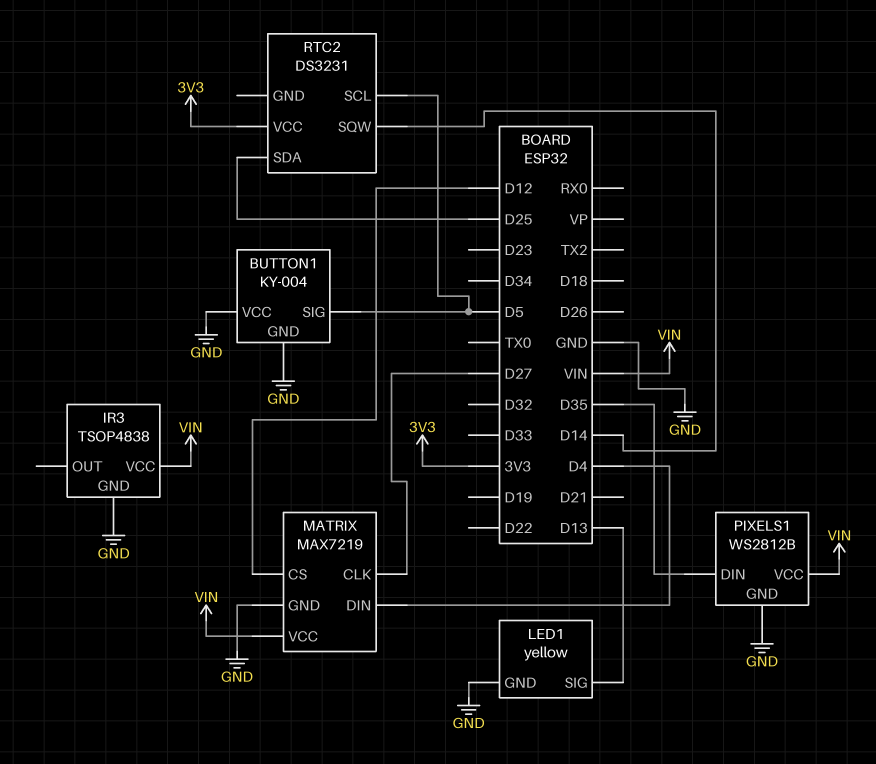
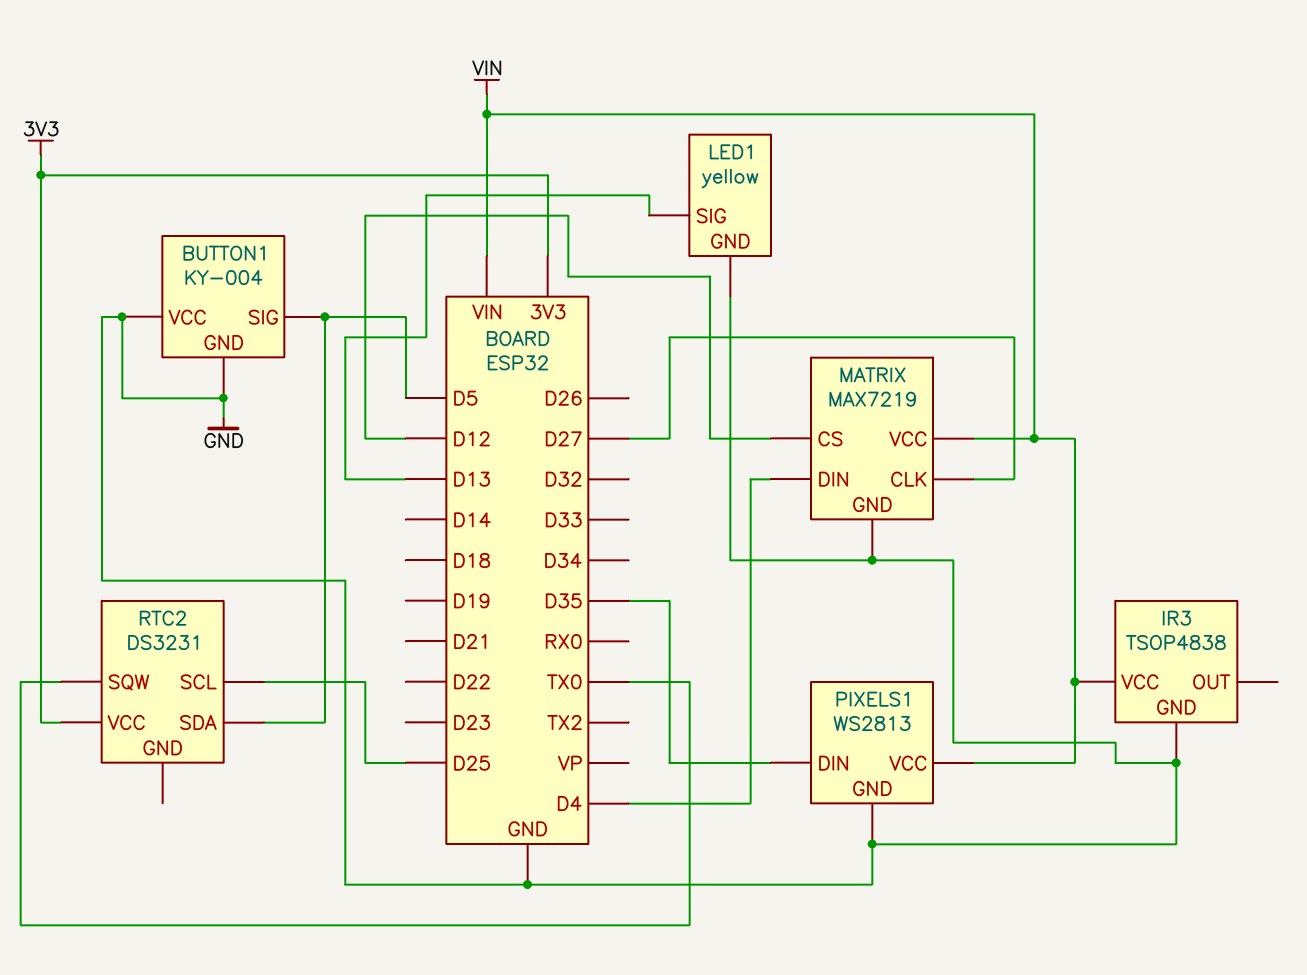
PIXELS1: WS2812B -> WS2813
RTC2 pin SCL: D5 -> D25
RTC2 pin SDA: D25 -> D5
RTC2 pin SQW: D14 -> TX0

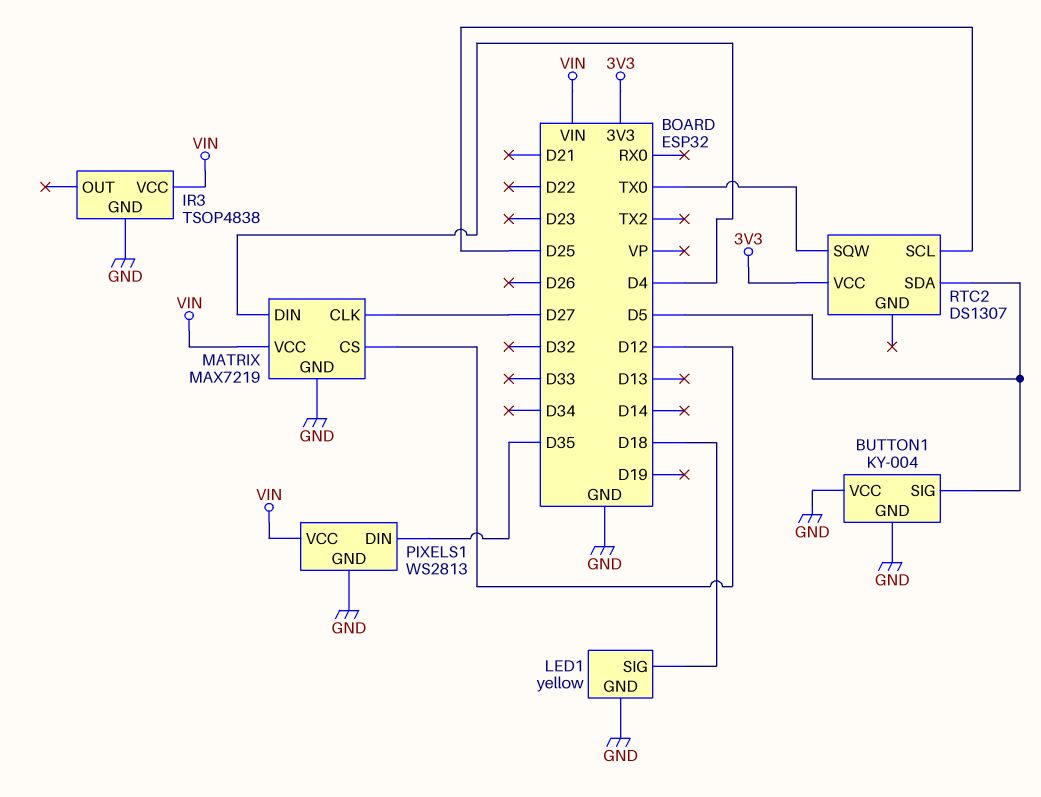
LED1 pin SIG: D13 -> D18
RTC2: DS3231 -> DS1307

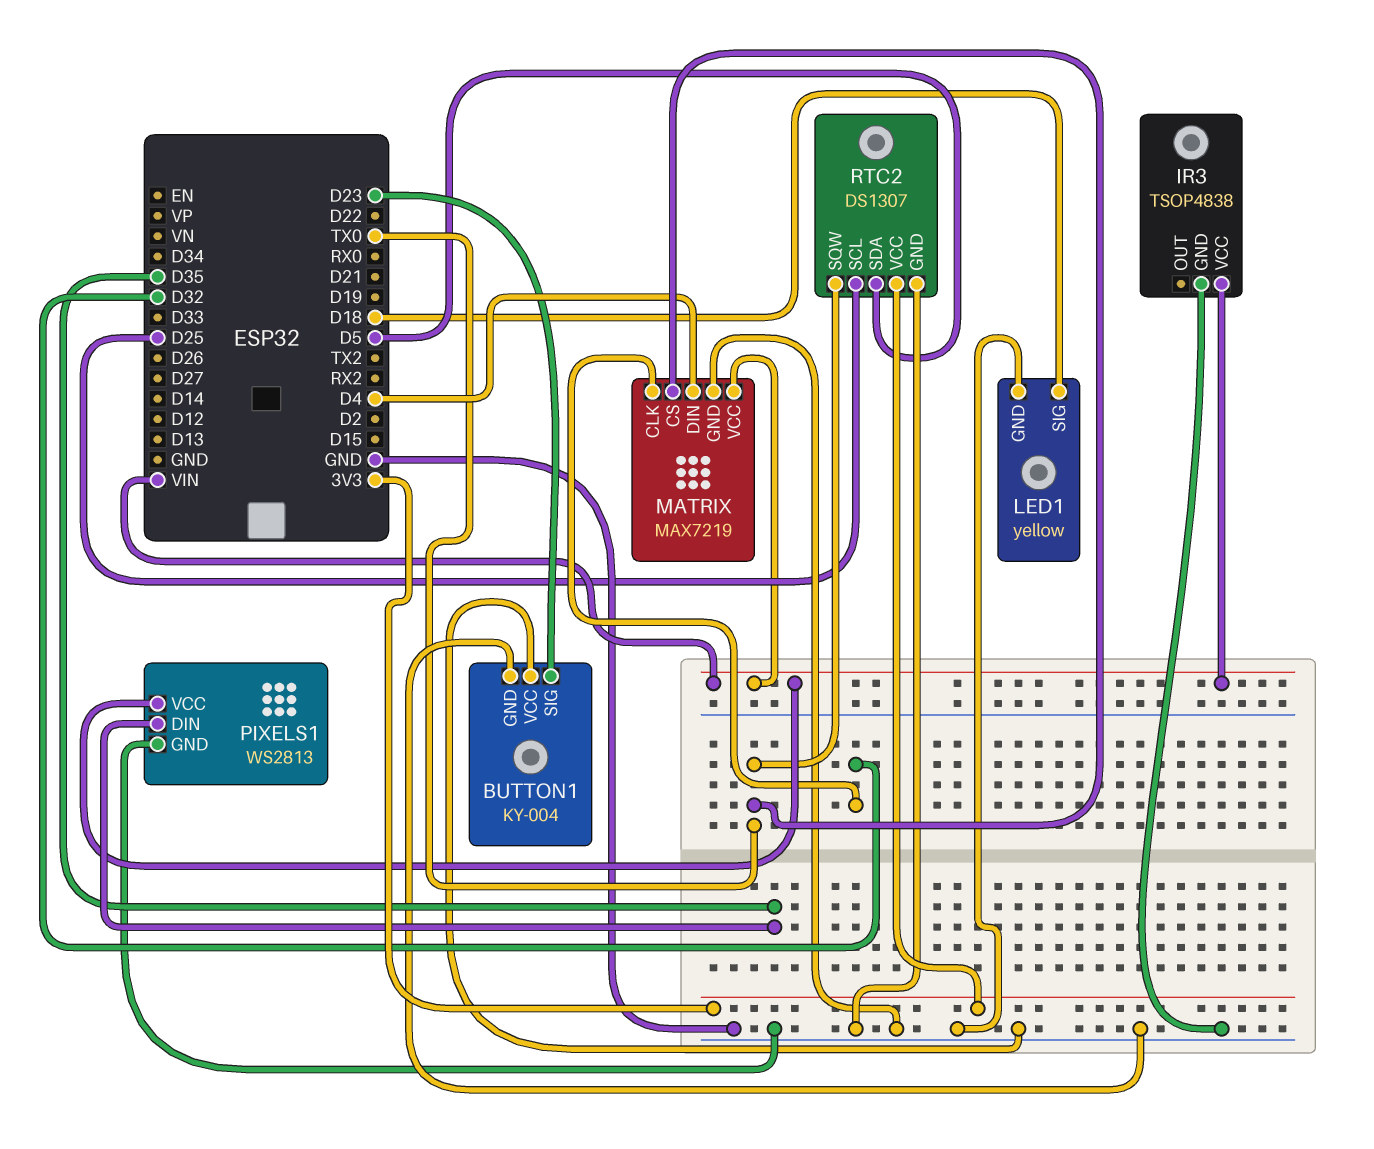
BUTTON1 pin SIG: D5 -> D23
MATRIX pin CLK: D27 -> D32
MATRIX pin CS: D12 -> TX0
RTC2 pin GND: none -> GND

